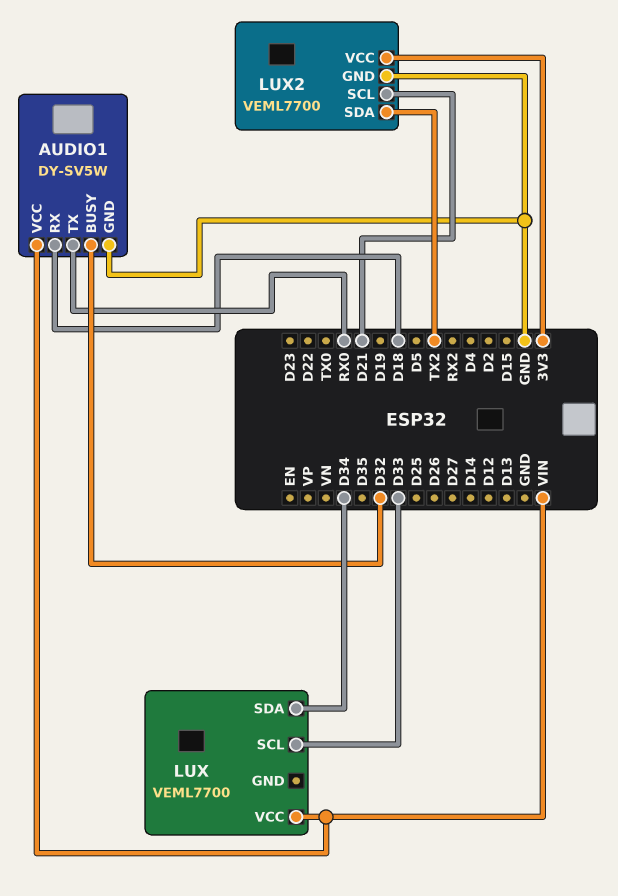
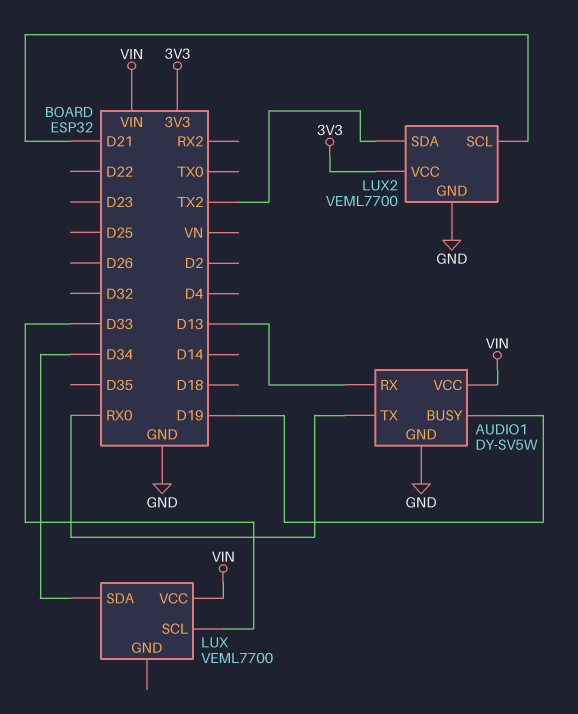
AUDIO1 pin BUSY: D32 -> D19
AUDIO1 pin RX: D18 -> D13

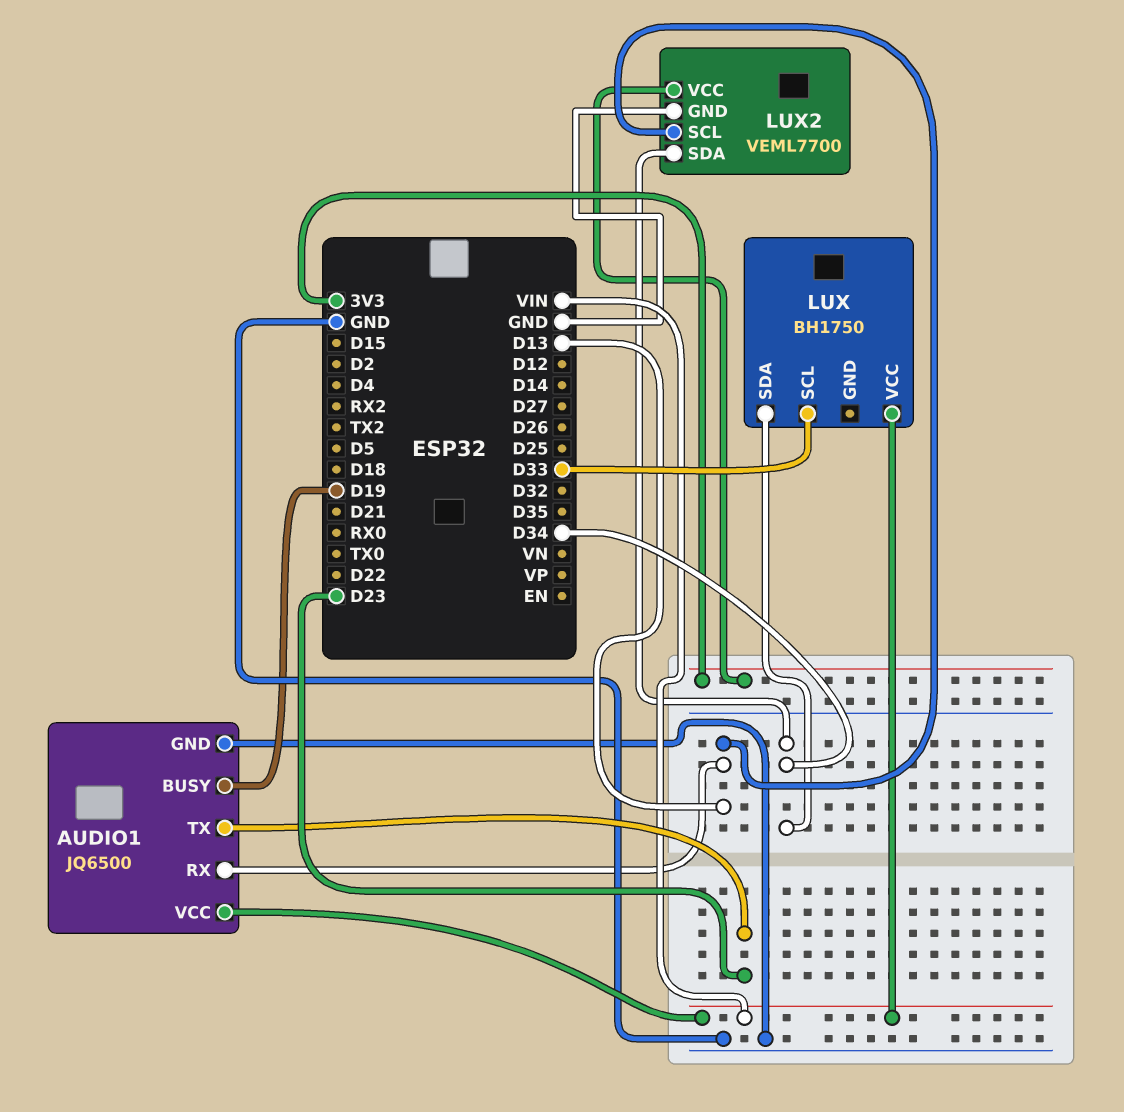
AUDIO1: DY-SV5W -> JQ6500
AUDIO1 pin TX: RX0 -> D23
LUX: VEML7700 -> BH1750
LUX2 pin SCL: D21 -> D13
LUX2 pin SDA: TX2 -> D34

